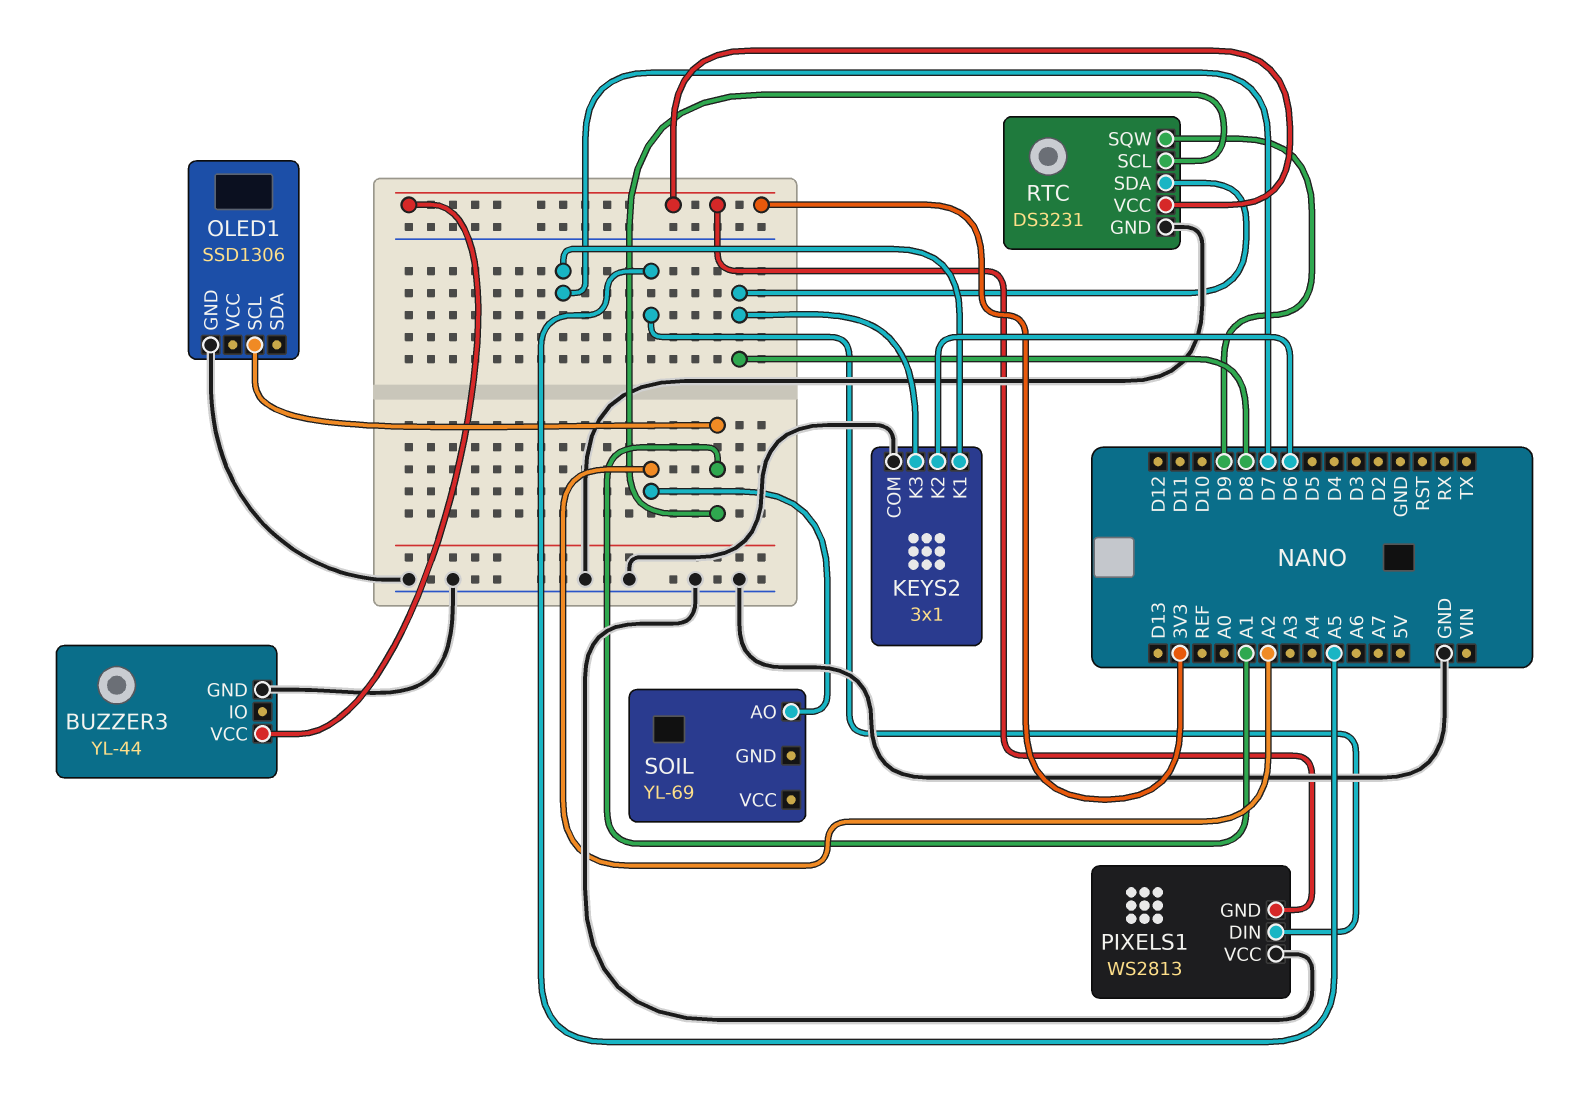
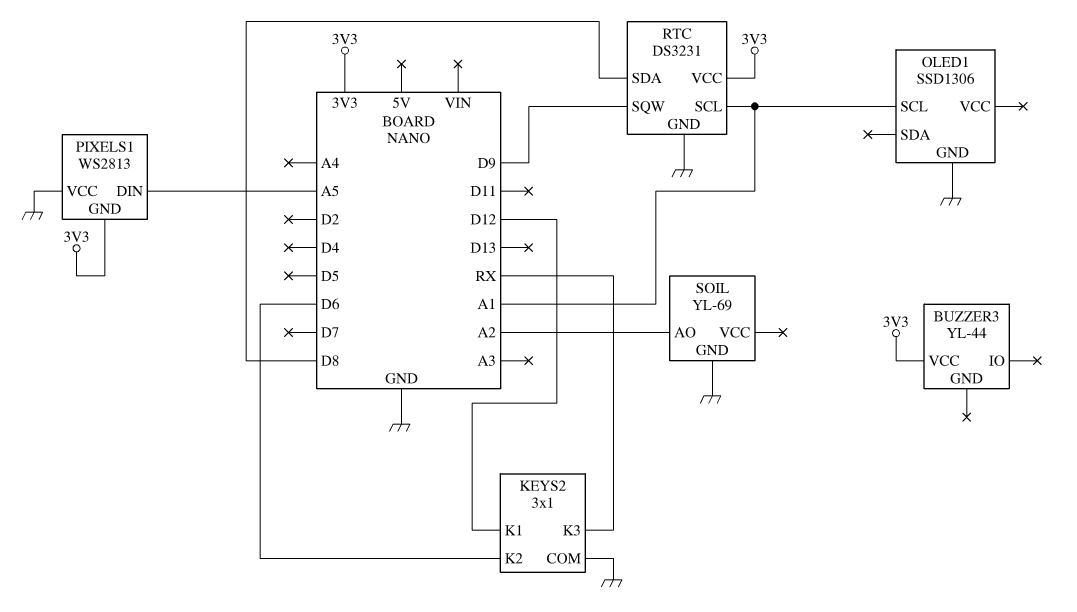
BUZZER3 pin GND: GND -> none
KEYS2 pin K1: D7 -> D12
KEYS2 pin K3: D8 -> RX
SOIL pin GND: none -> GND

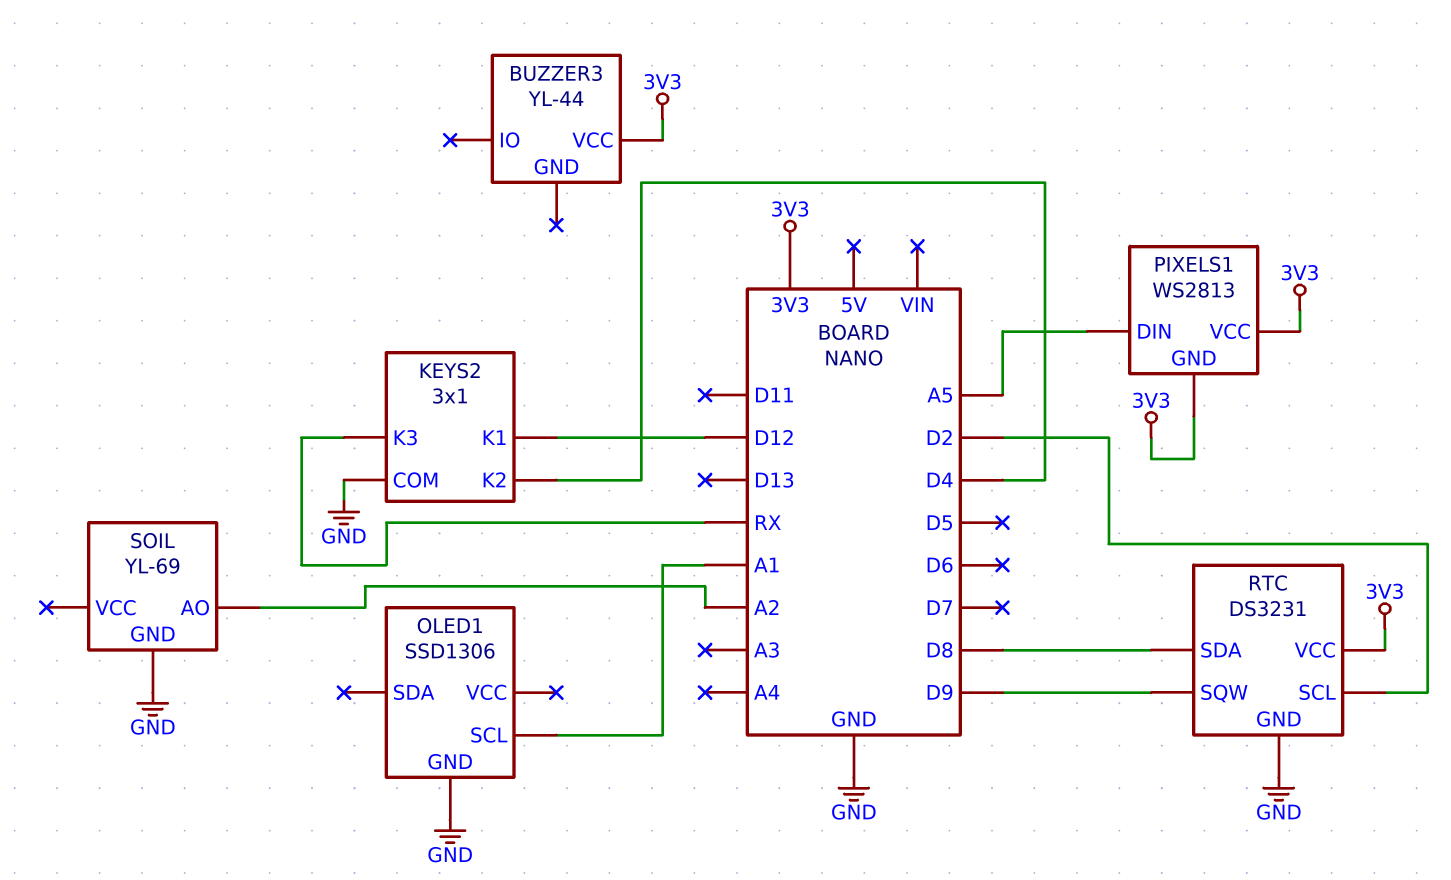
KEYS2 pin K2: D6 -> D4
PIXELS1 pin VCC: GND -> 3V3
RTC pin SCL: A1 -> D2

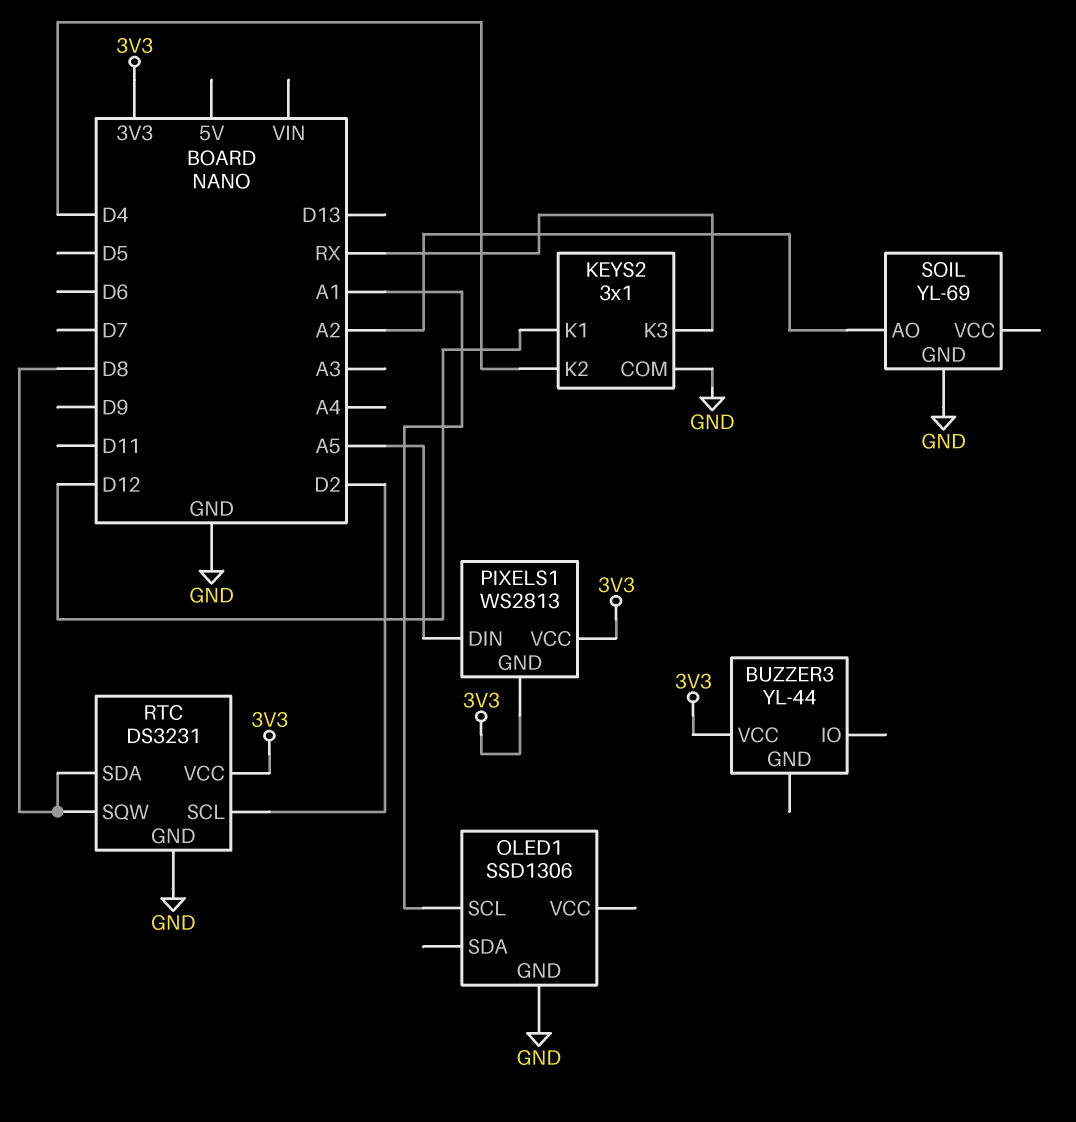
RTC pin SQW: D9 -> D8

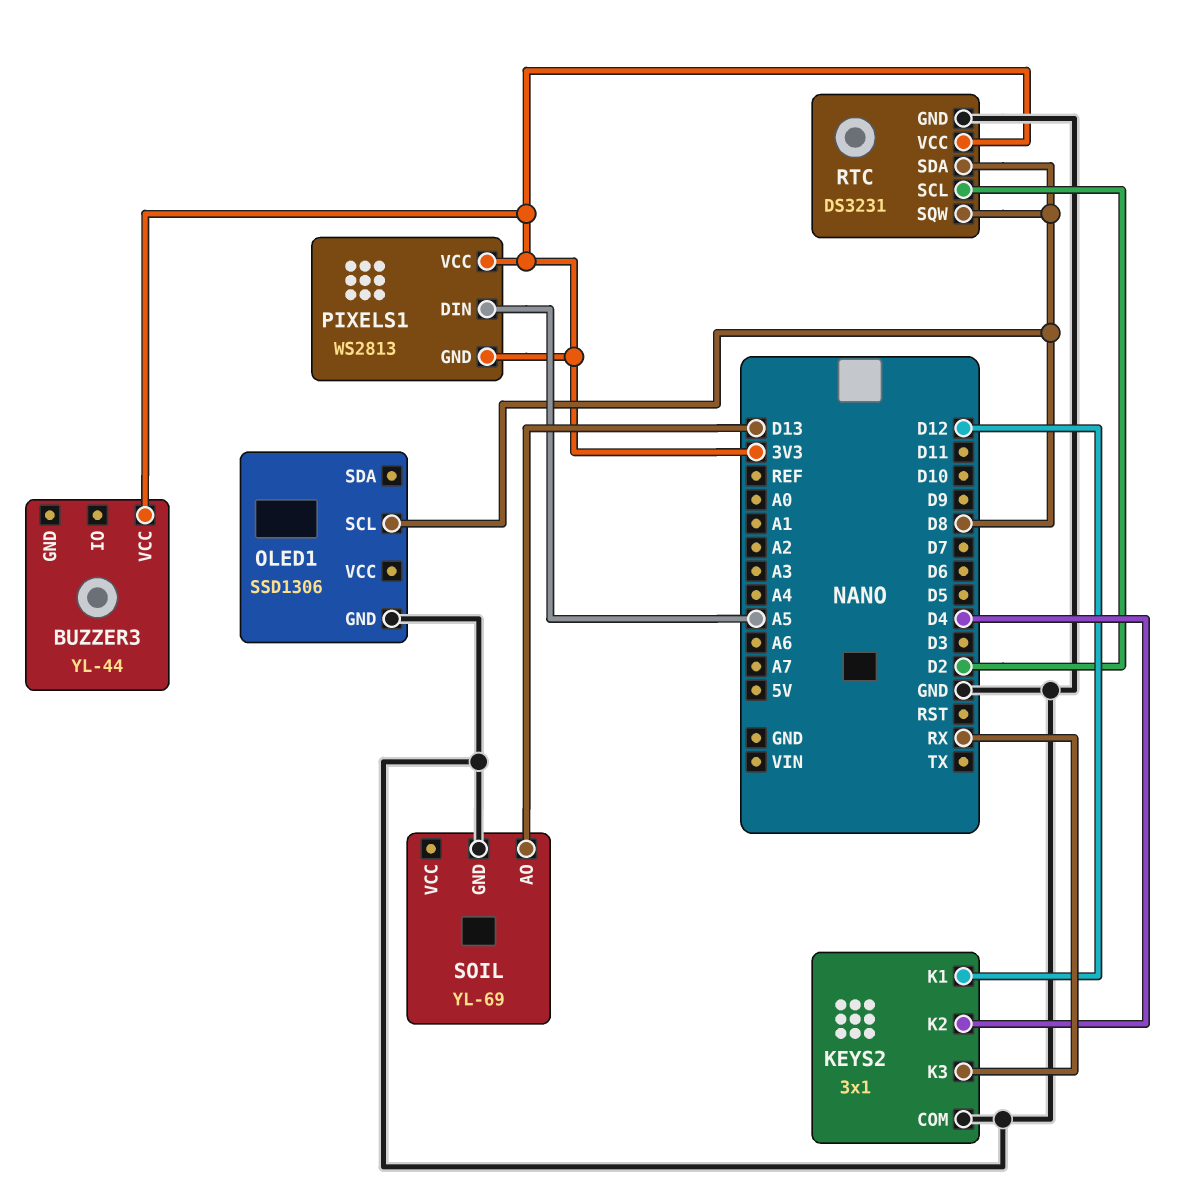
OLED1 pin SCL: A1 -> D8
SOIL pin AO: A2 -> D13

